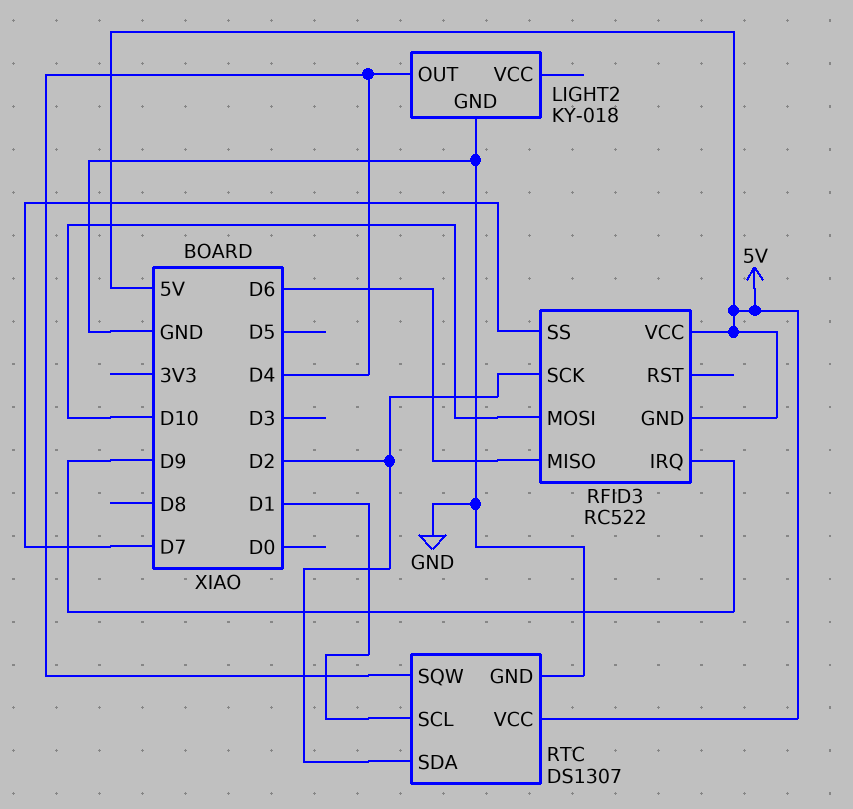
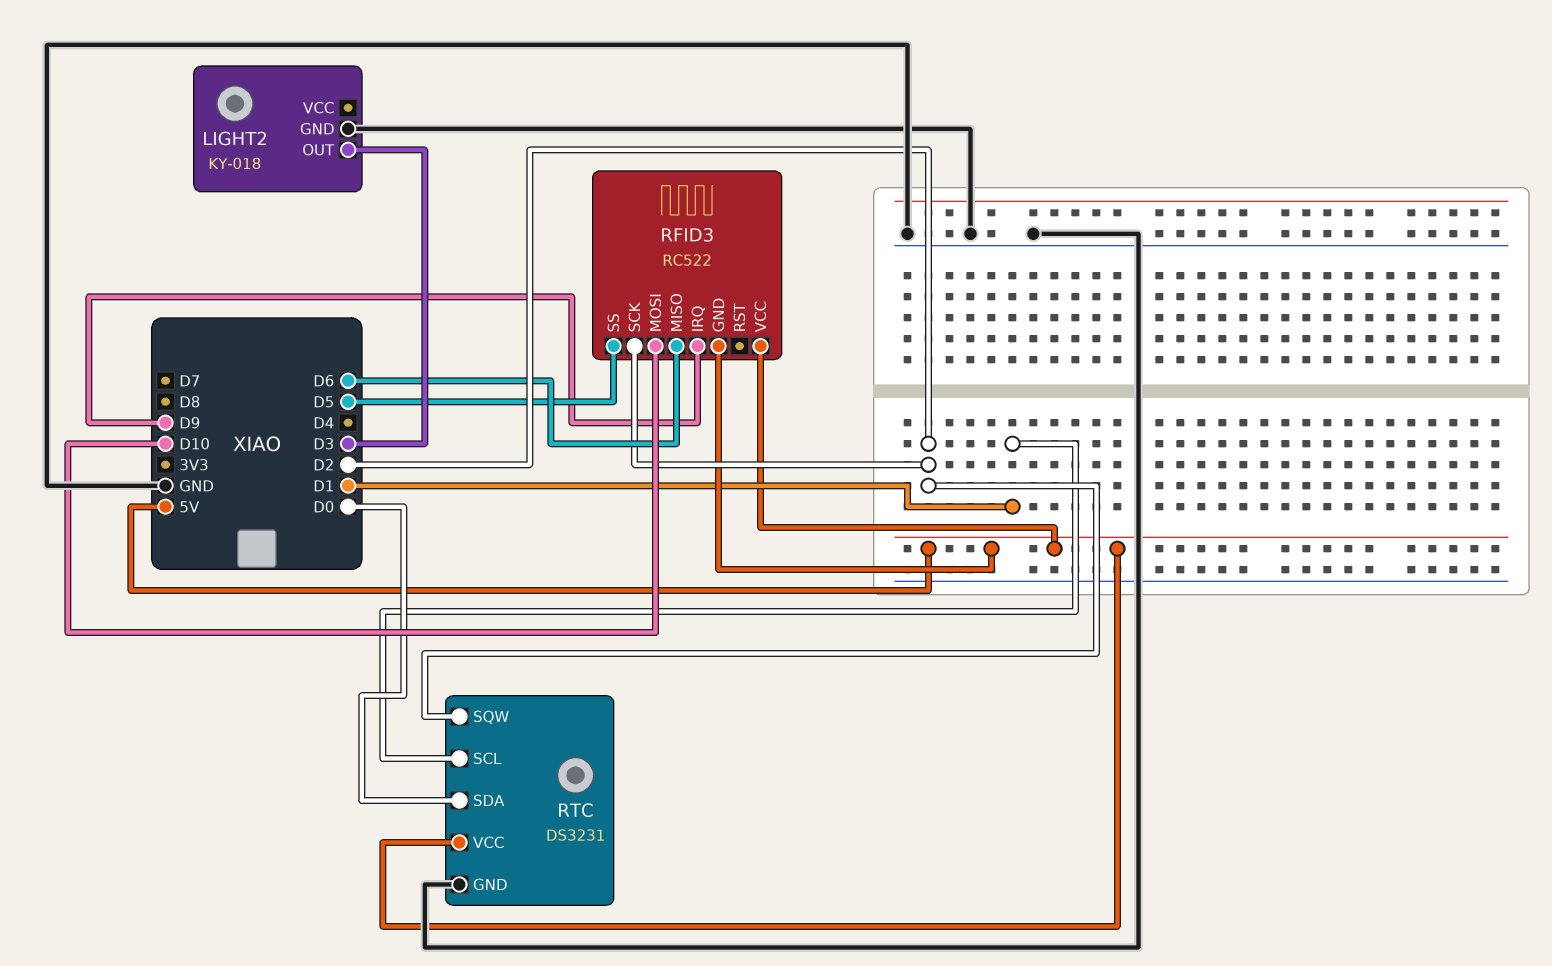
LIGHT2 pin OUT: D4 -> D3
RFID3 pin SS: D7 -> D5
RTC: DS1307 -> DS3231
RTC pin SDA: D2 -> D0
RTC pin SQW: D4 -> D2

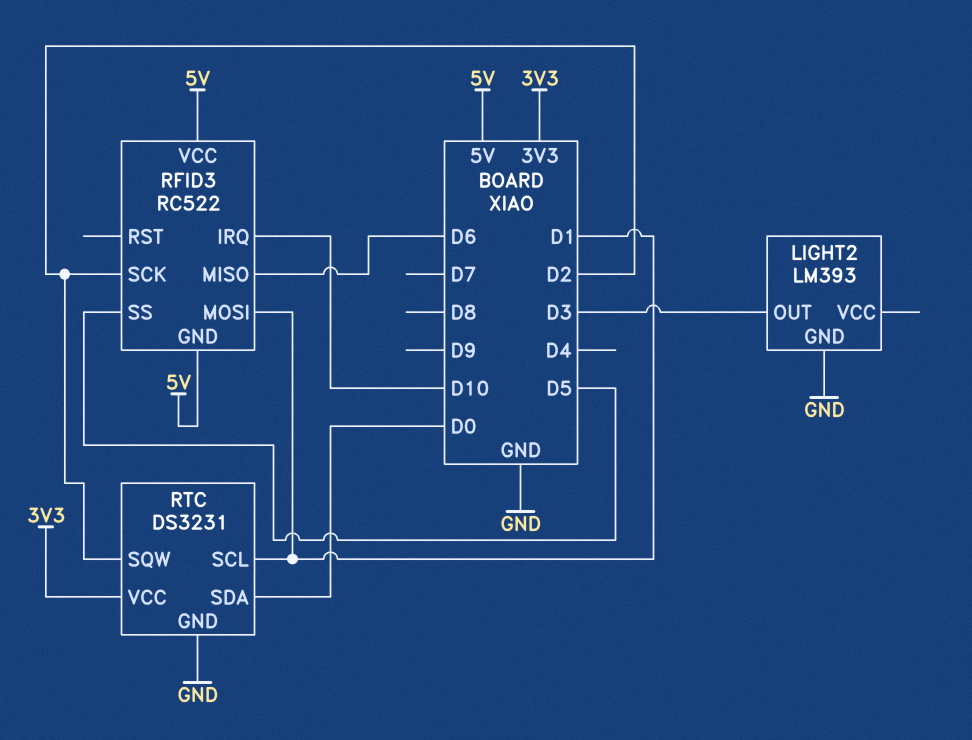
LIGHT2: KY-018 -> LM393
RFID3 pin IRQ: D9 -> D10
RFID3 pin MOSI: D10 -> D1
RTC pin VCC: 5V -> 3V3

